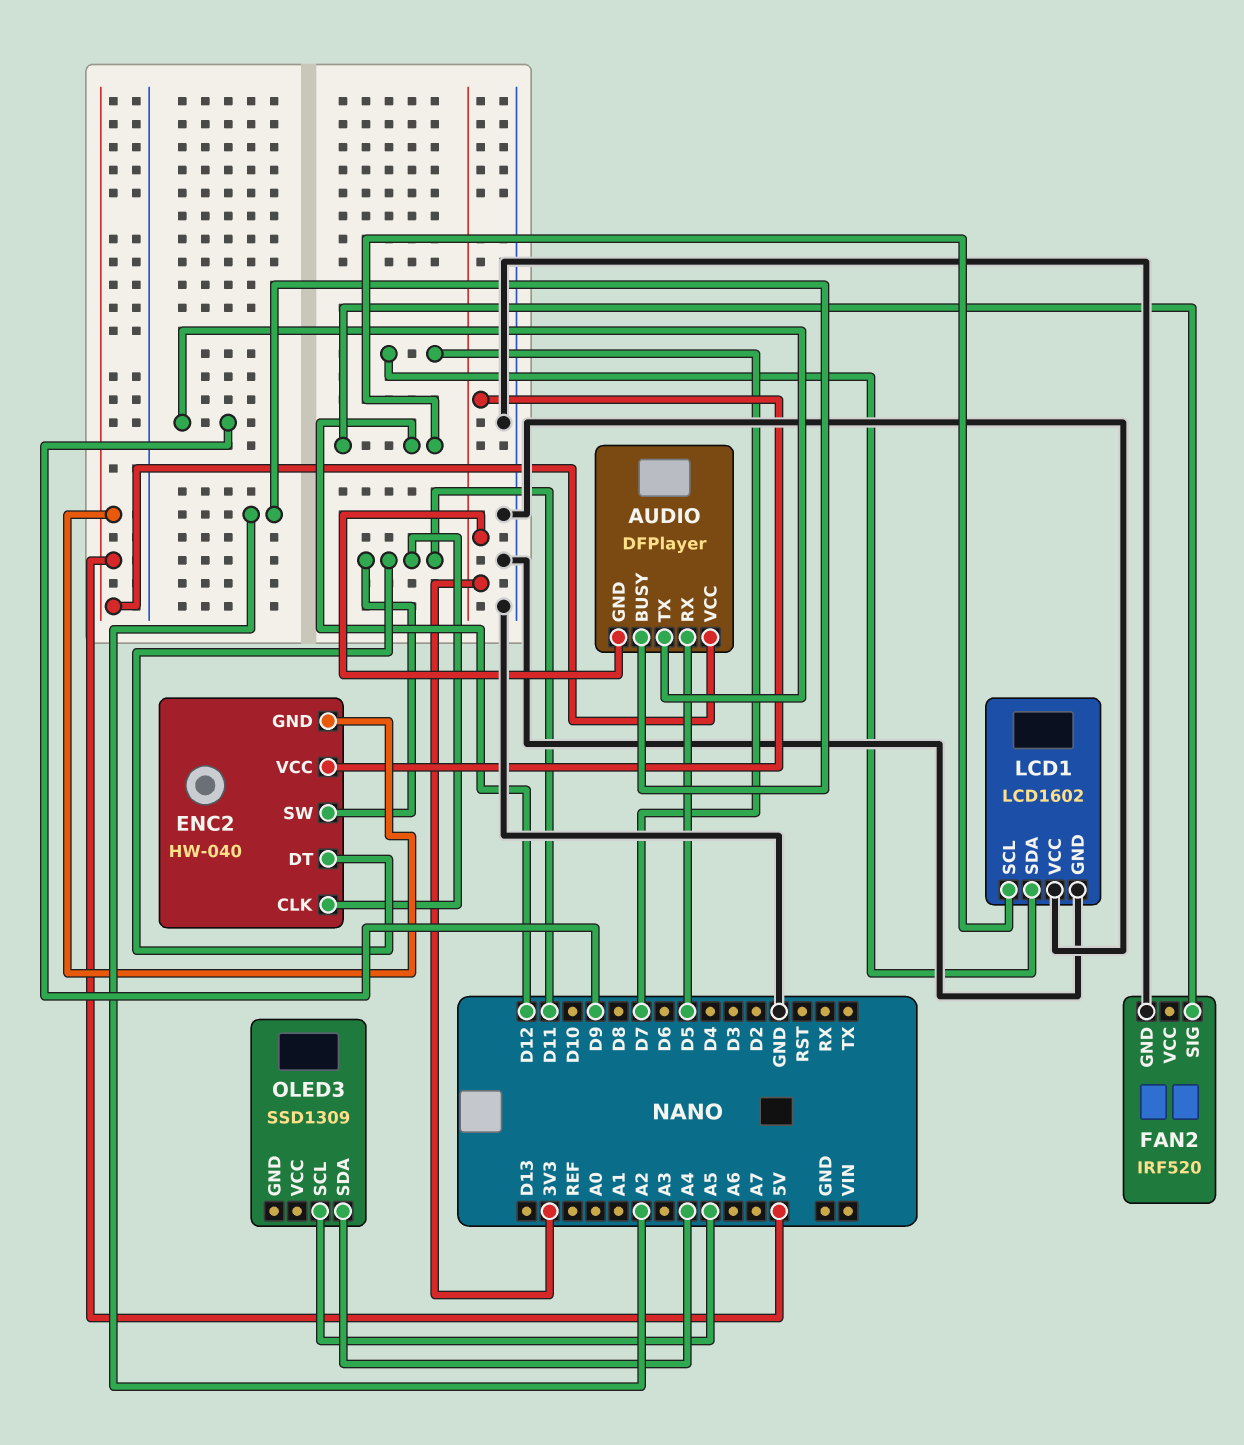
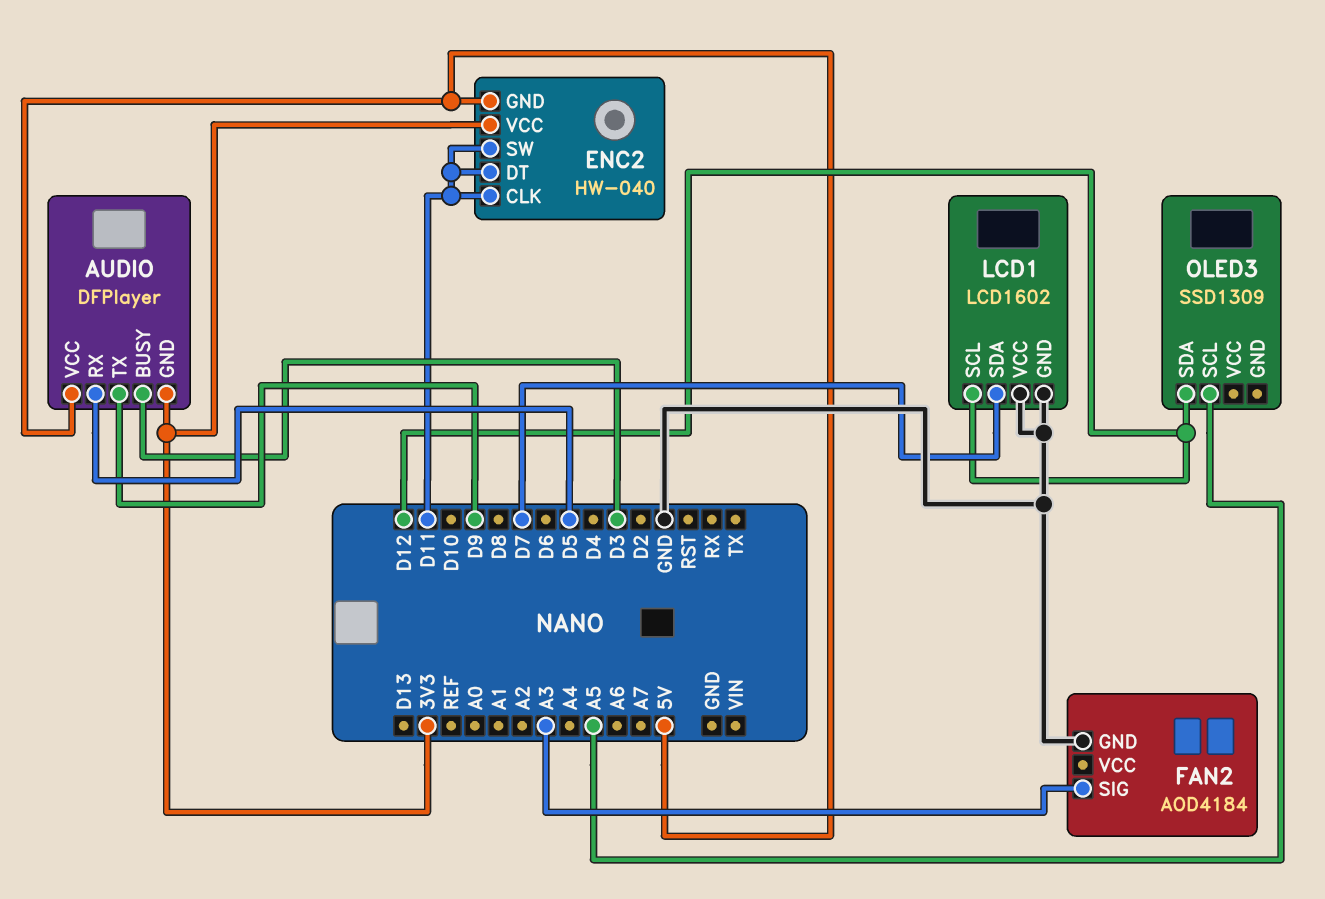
AUDIO pin BUSY: A2 -> D3
FAN2: IRF520 -> AOD4184
FAN2 pin SIG: D12 -> A3
OLED3 pin SDA: A4 -> D12

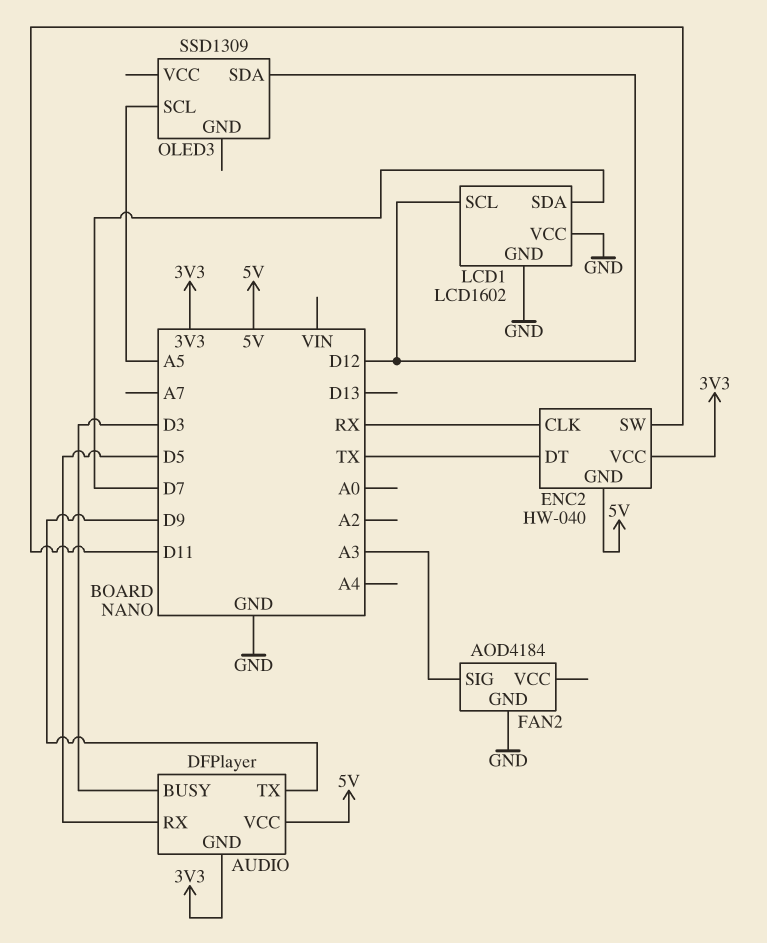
ENC2 pin CLK: D11 -> RX
ENC2 pin DT: D11 -> TX

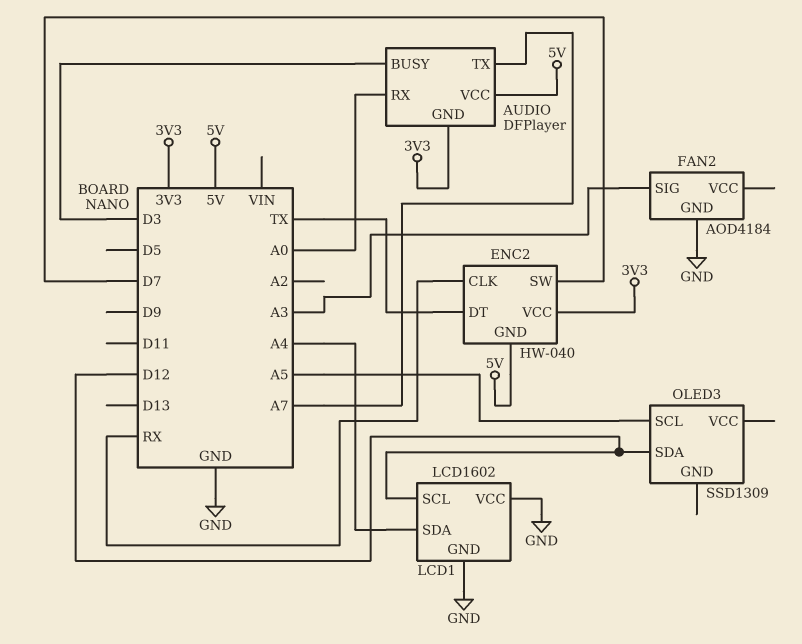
AUDIO pin RX: D5 -> A0
AUDIO pin TX: D9 -> A7
ENC2 pin SW: D11 -> D7
LCD1 pin SDA: D7 -> A4

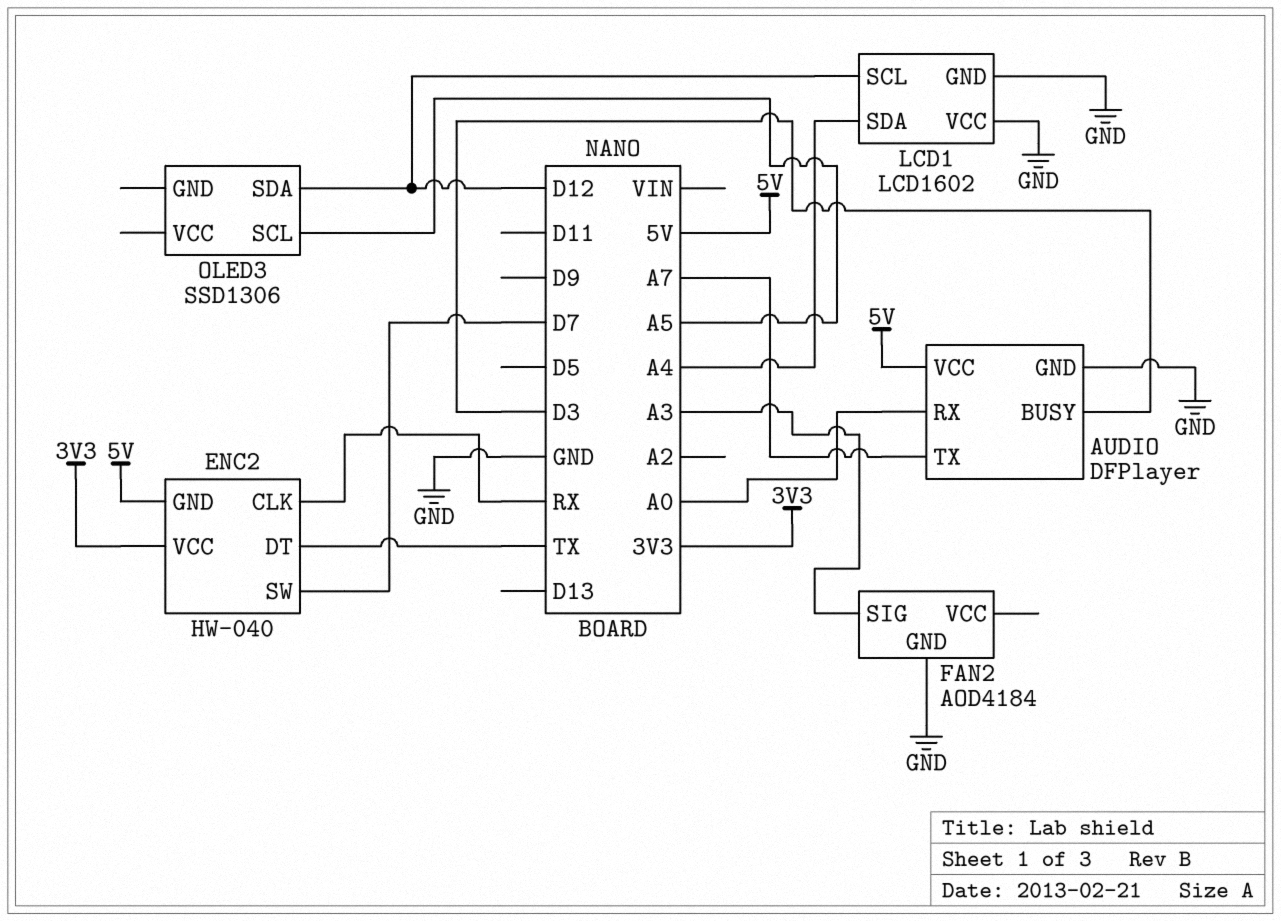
AUDIO pin GND: 3V3 -> GND
OLED3: SSD1309 -> SSD1306

